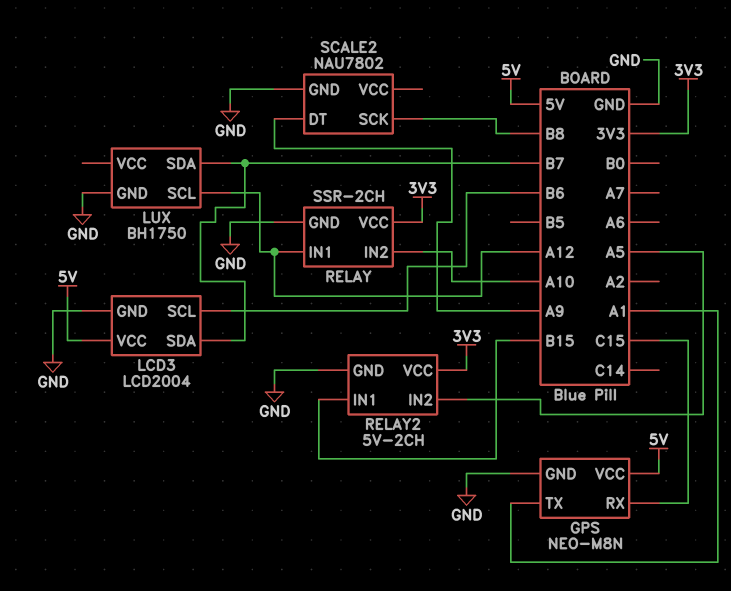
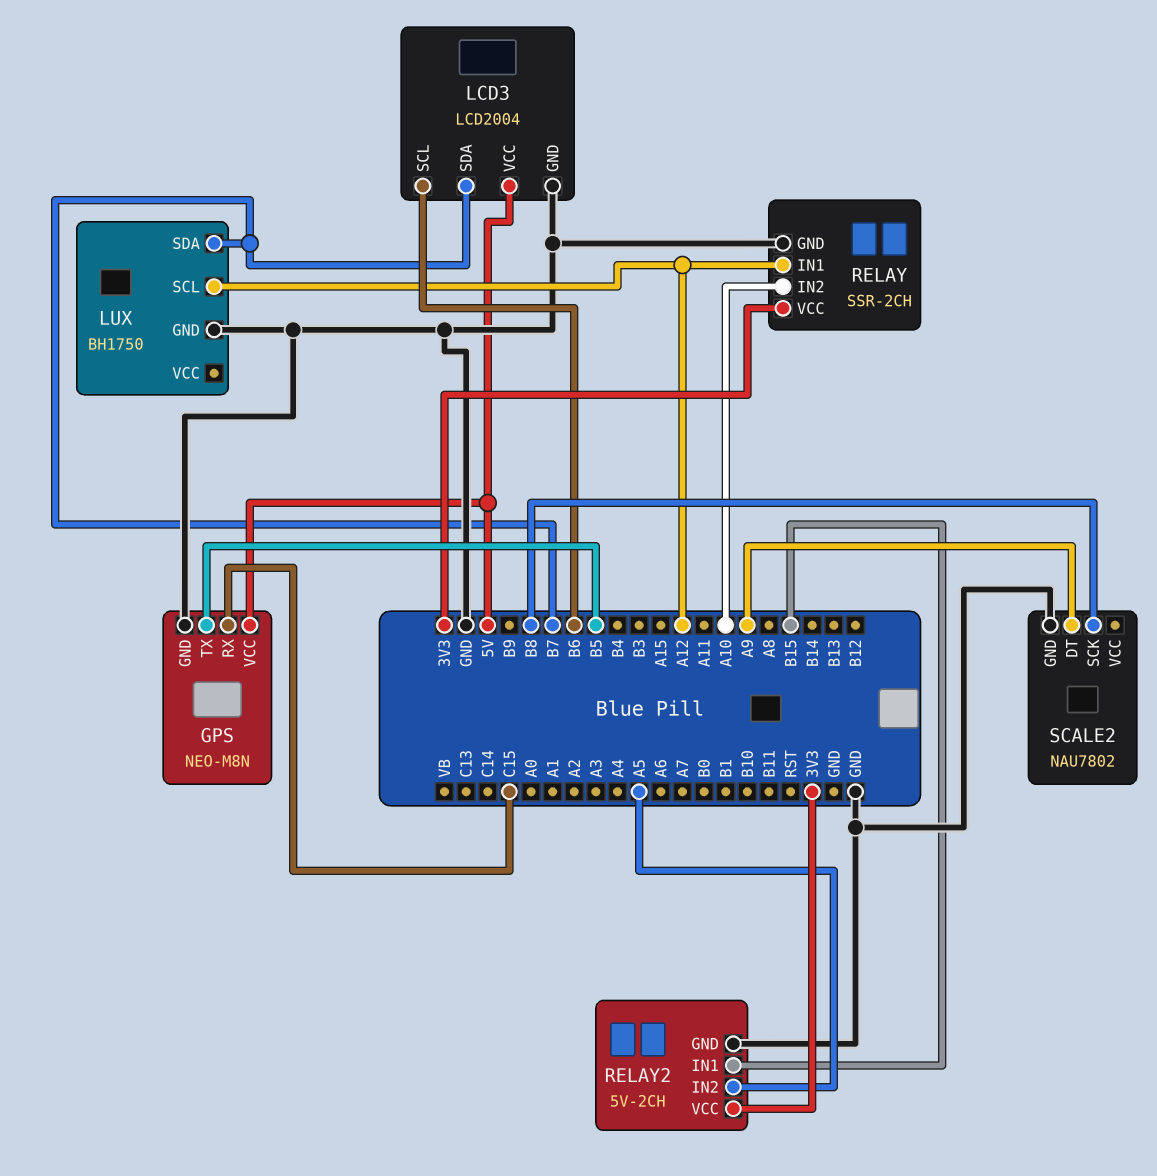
GPS pin TX: A1 -> B5

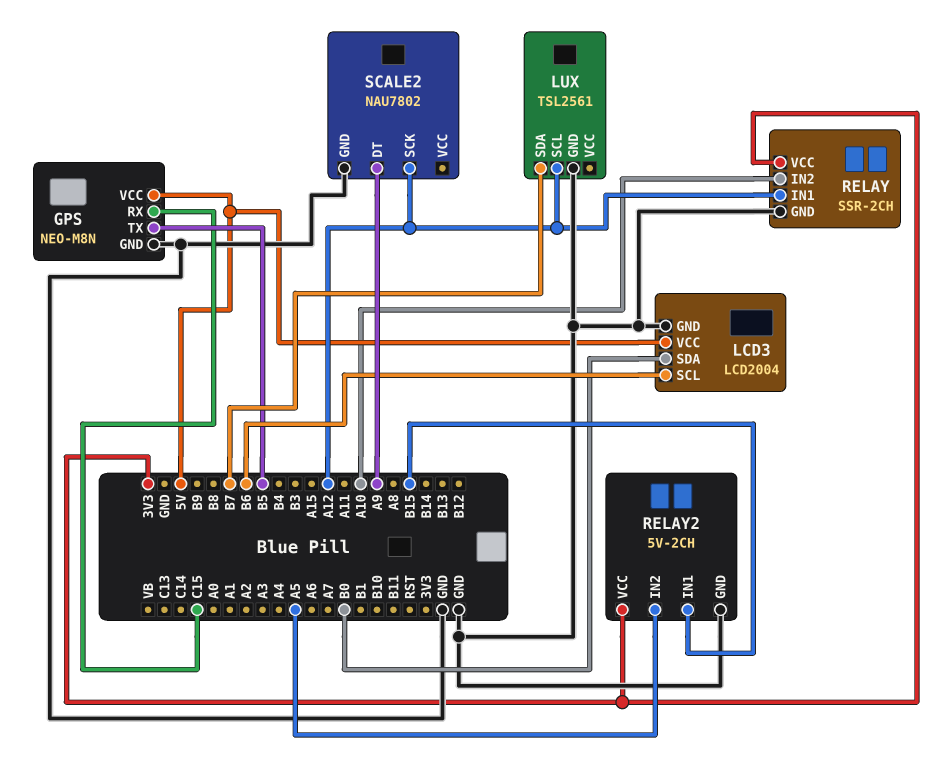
LCD3 pin SDA: B7 -> B0
LUX: BH1750 -> TSL2561
SCALE2 pin SCK: B8 -> A12

